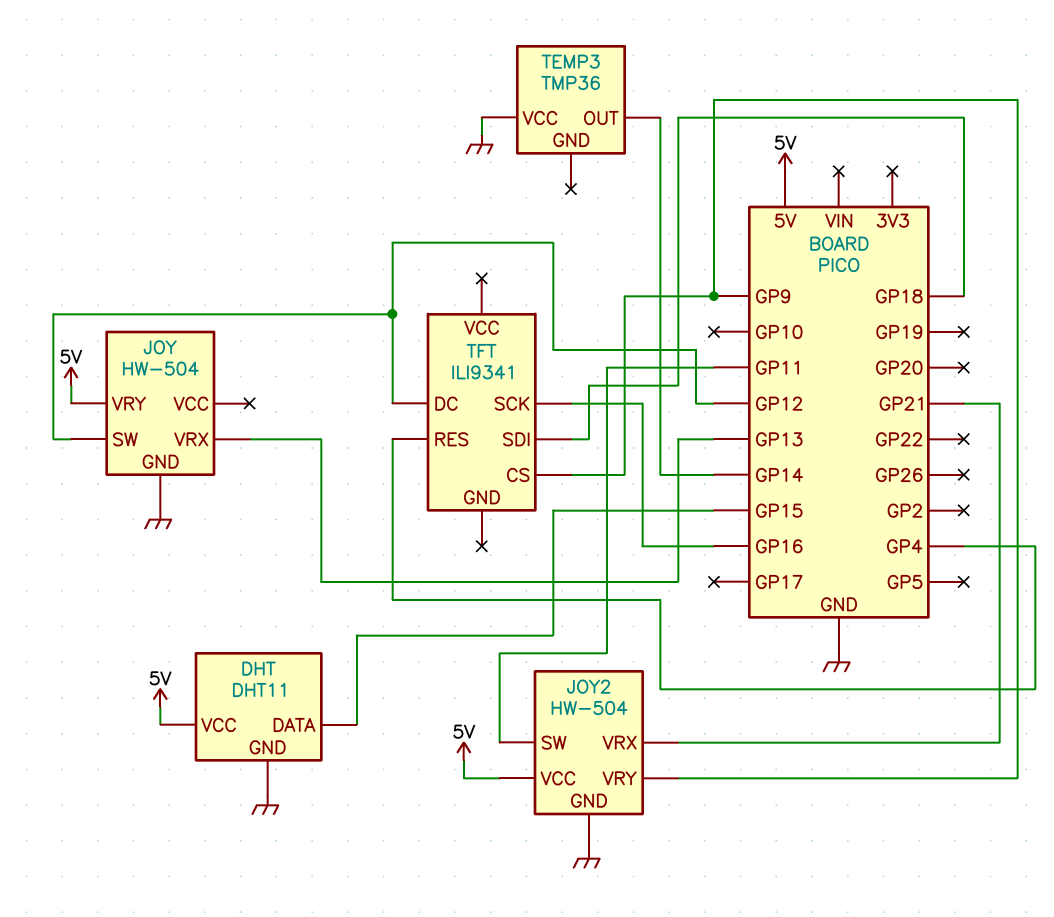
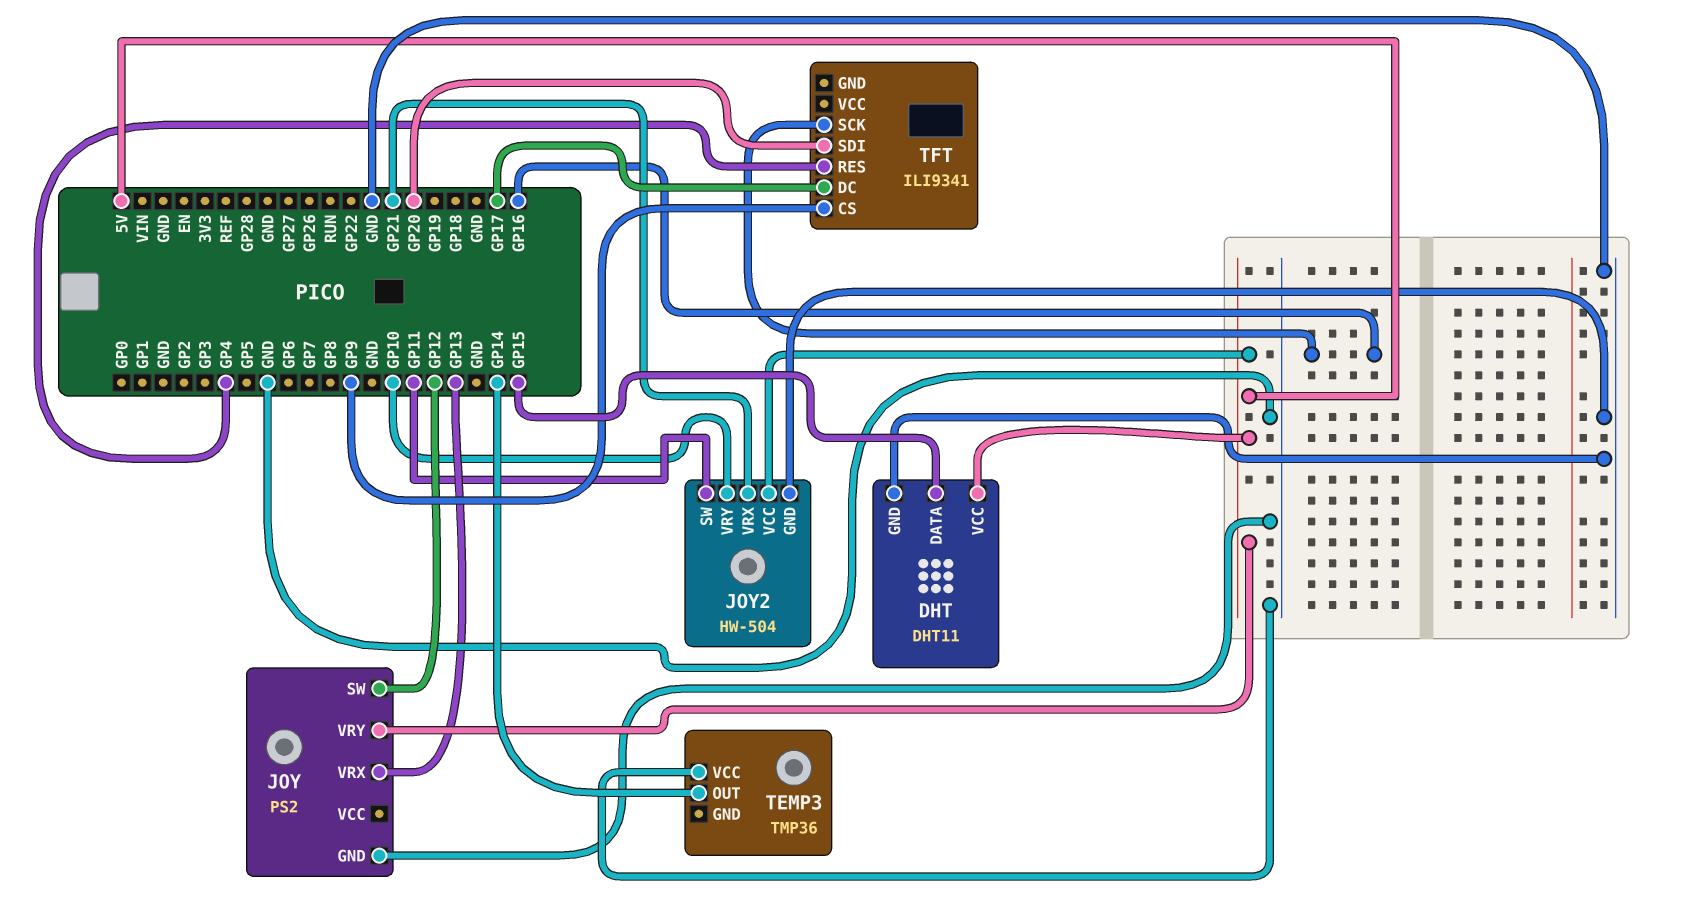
JOY: HW-504 -> PS2
JOY2 pin VRY: GP9 -> GP10
TFT pin DC: GP12 -> GP17
TFT pin SDI: GP18 -> GP20

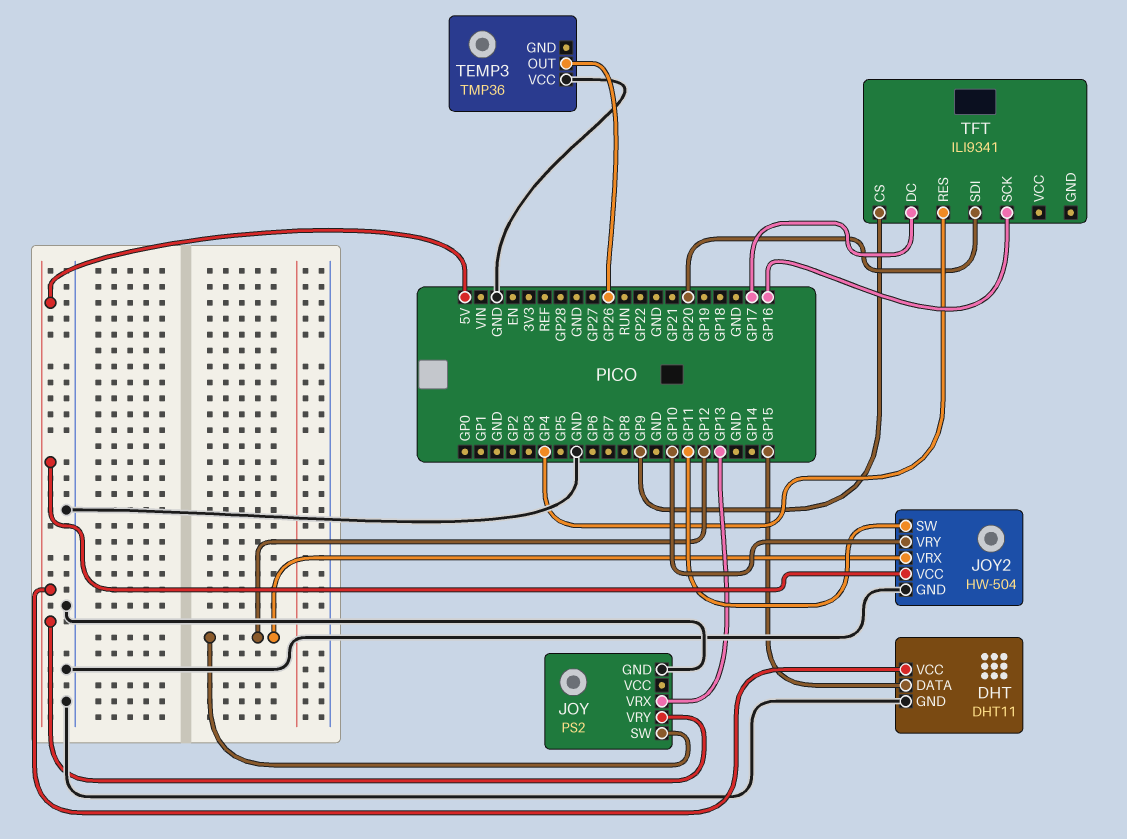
JOY2 pin VRX: GP21 -> GP12
TEMP3 pin OUT: GP14 -> GP26

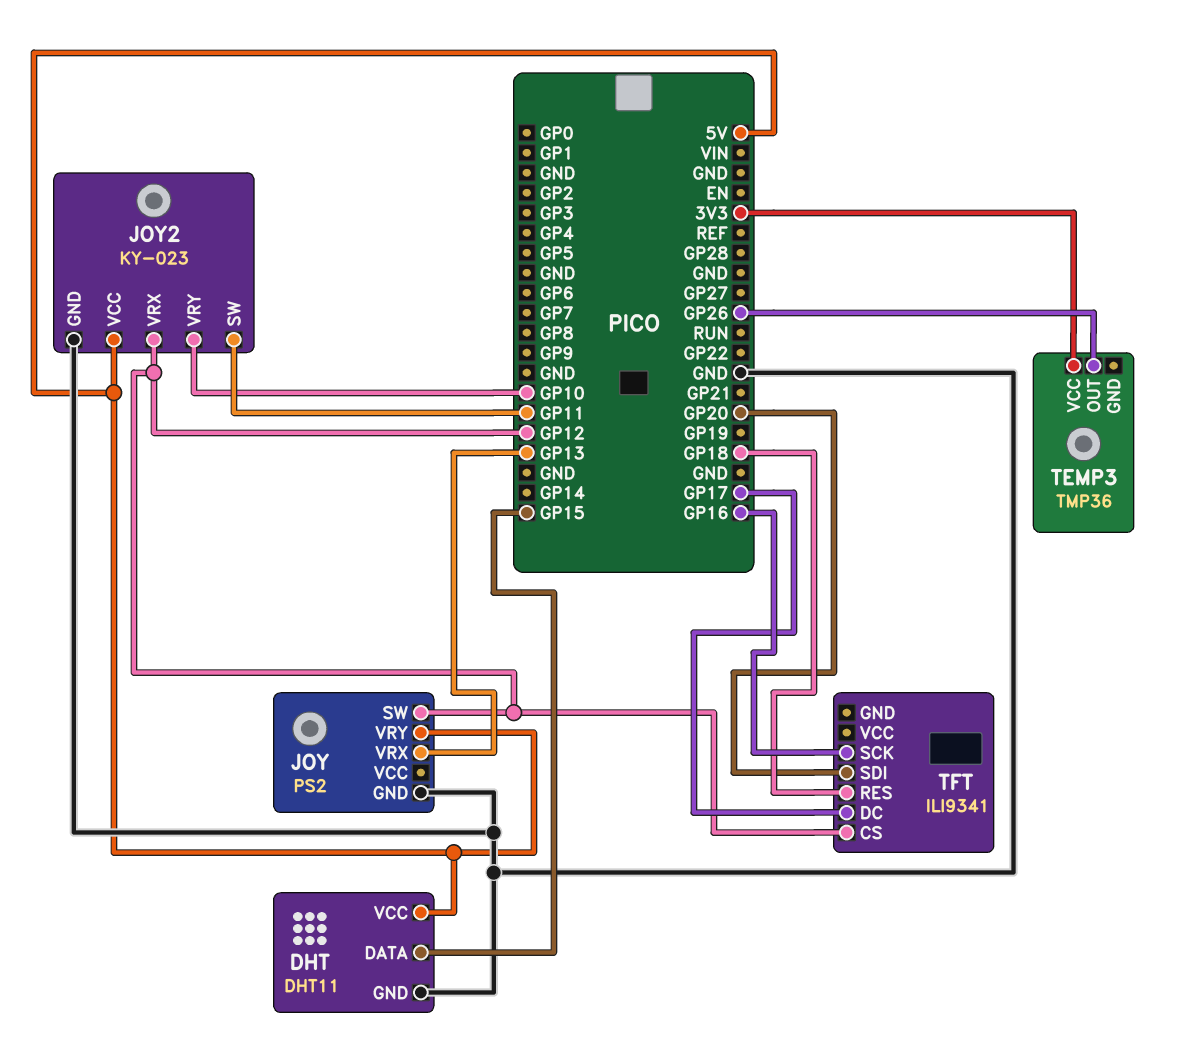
JOY2: HW-504 -> KY-023
TEMP3 pin VCC: GND -> 3V3
TFT pin CS: GP9 -> GP12
TFT pin RES: GP4 -> GP18

